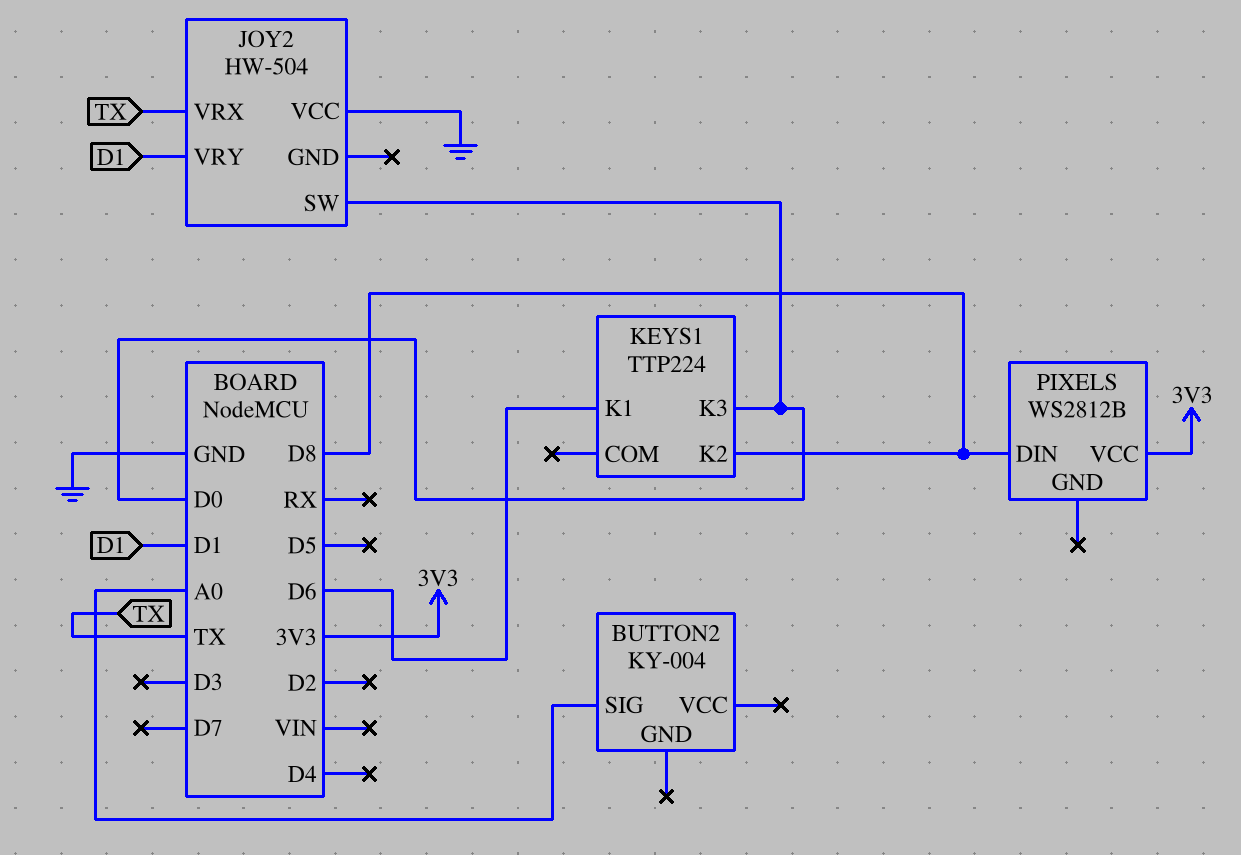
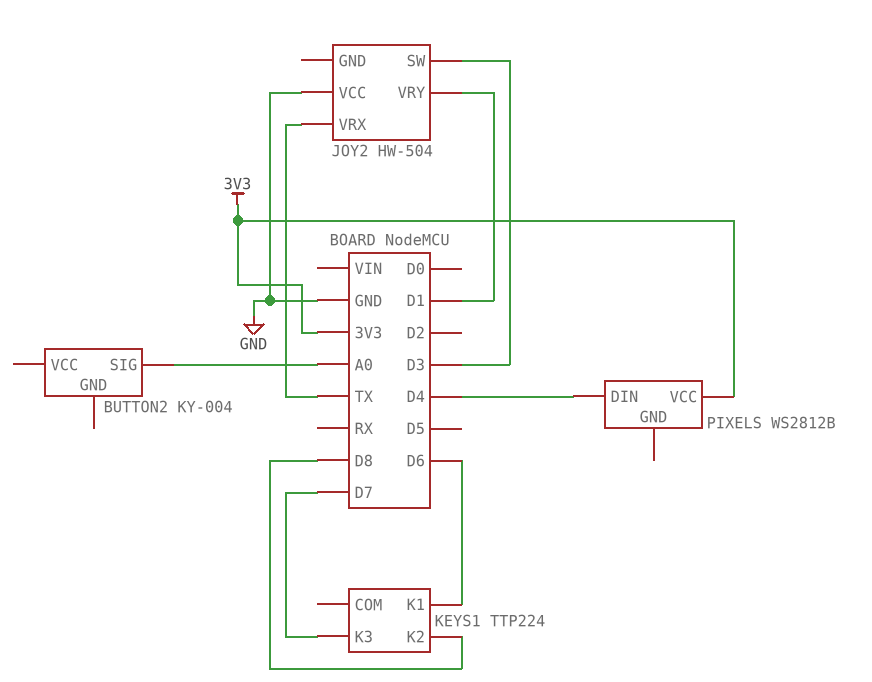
JOY2 pin SW: D0 -> D3
KEYS1 pin K3: D0 -> D7
PIXELS pin DIN: D8 -> D4

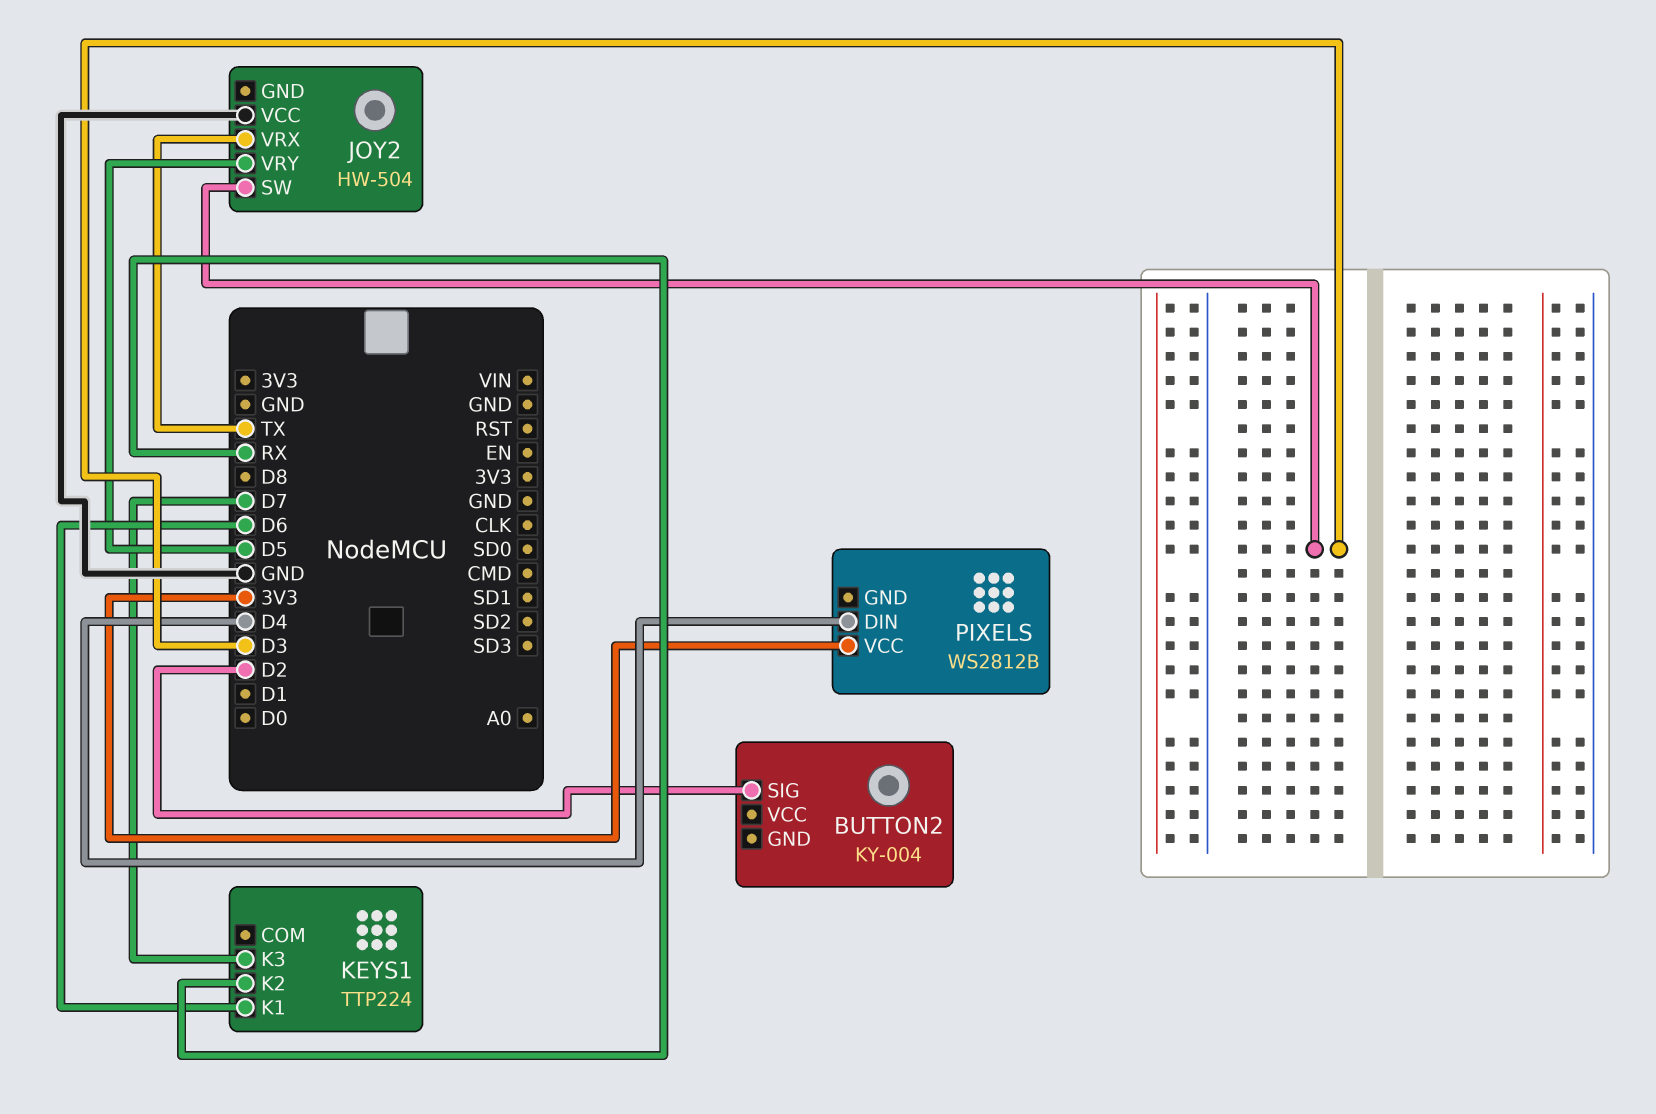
BUTTON2 pin SIG: A0 -> D2
JOY2 pin VRY: D1 -> D5
KEYS1 pin K2: D8 -> RX

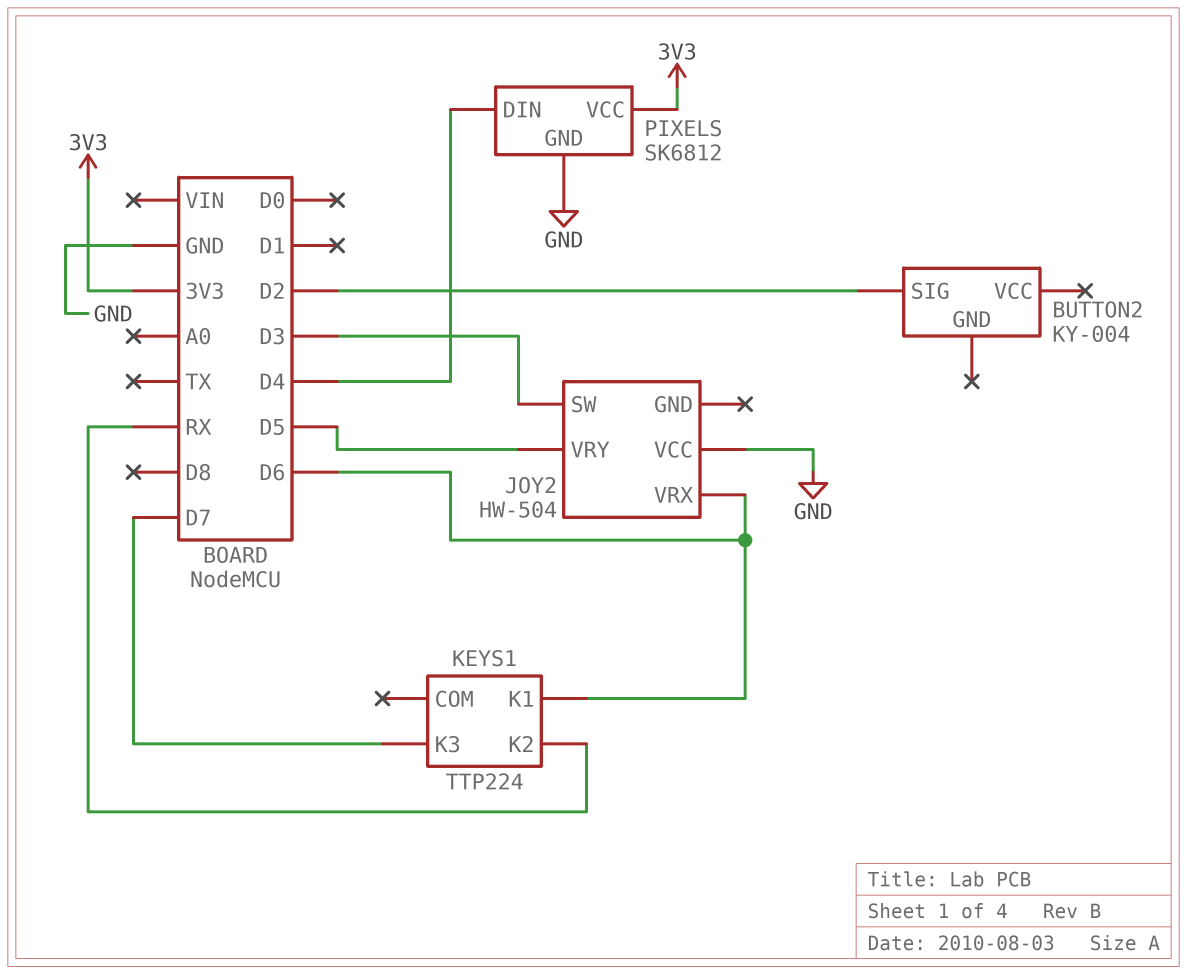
JOY2 pin VRX: TX -> D6
PIXELS: WS2812B -> SK6812
PIXELS pin GND: none -> GND

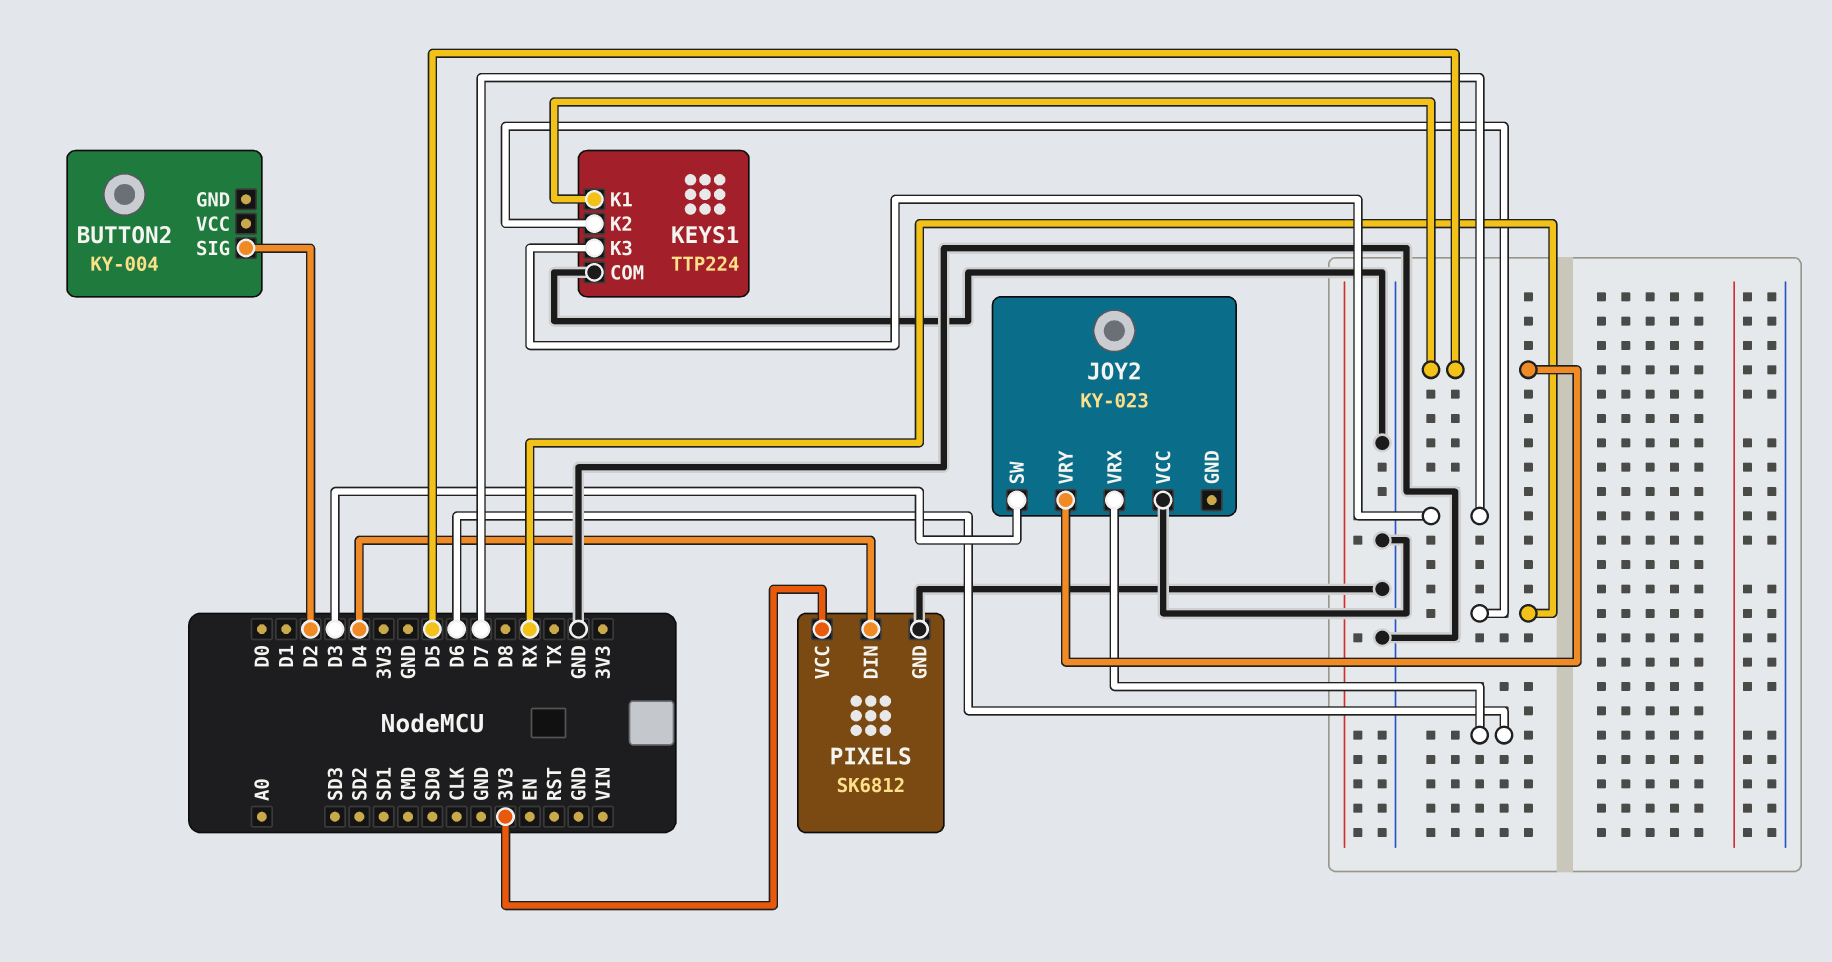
JOY2: HW-504 -> KY-023
KEYS1 pin COM: none -> GND
KEYS1 pin K1: D6 -> D5

